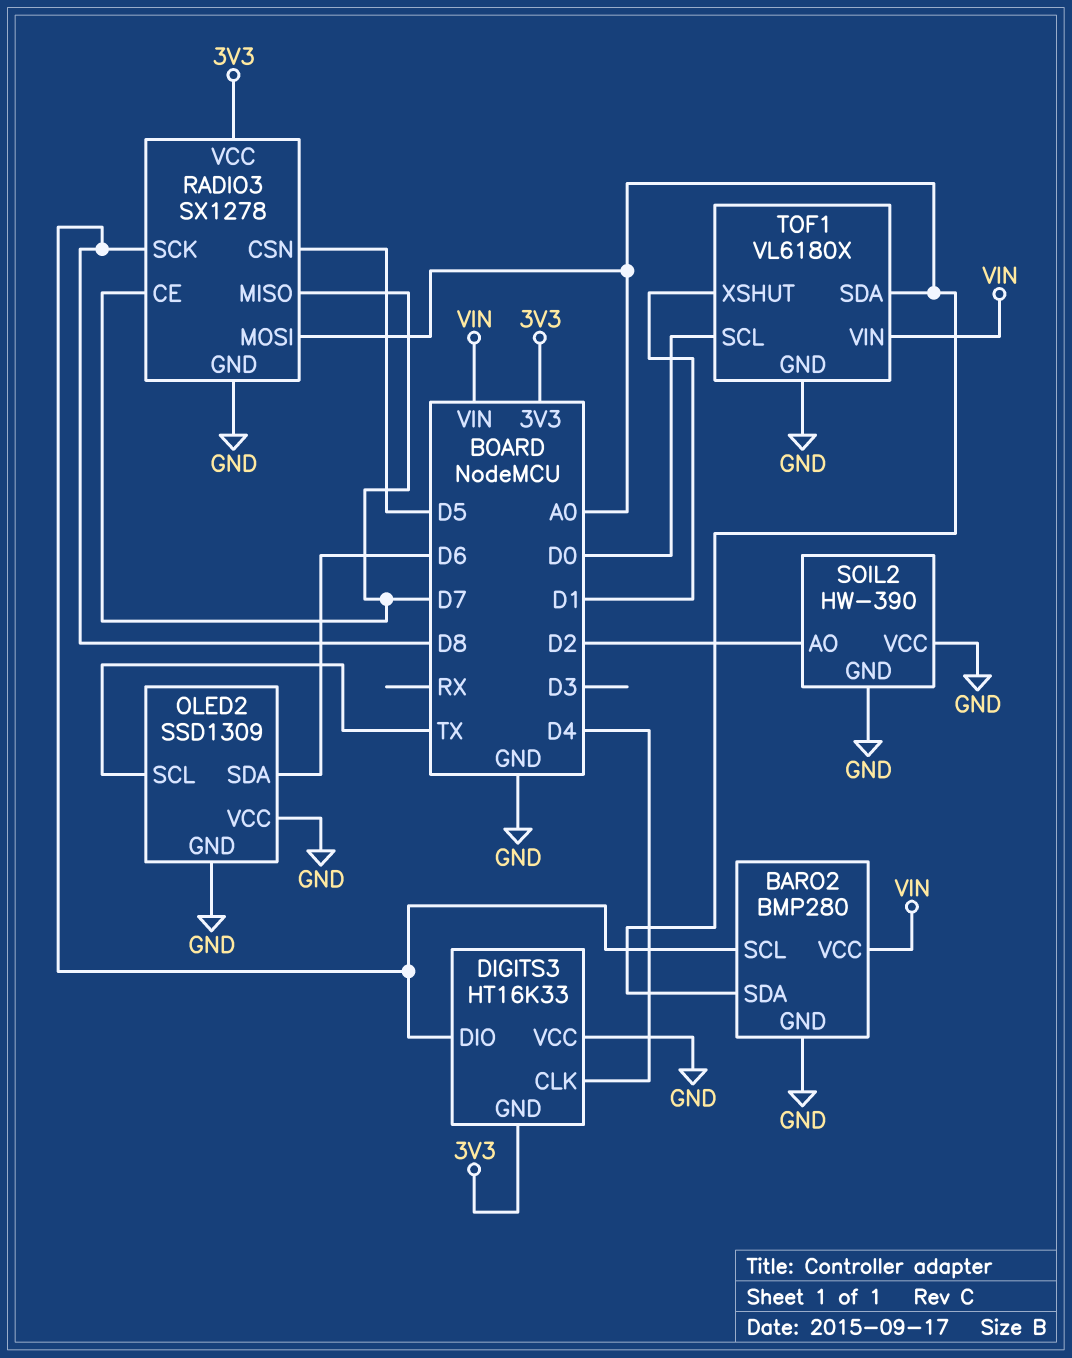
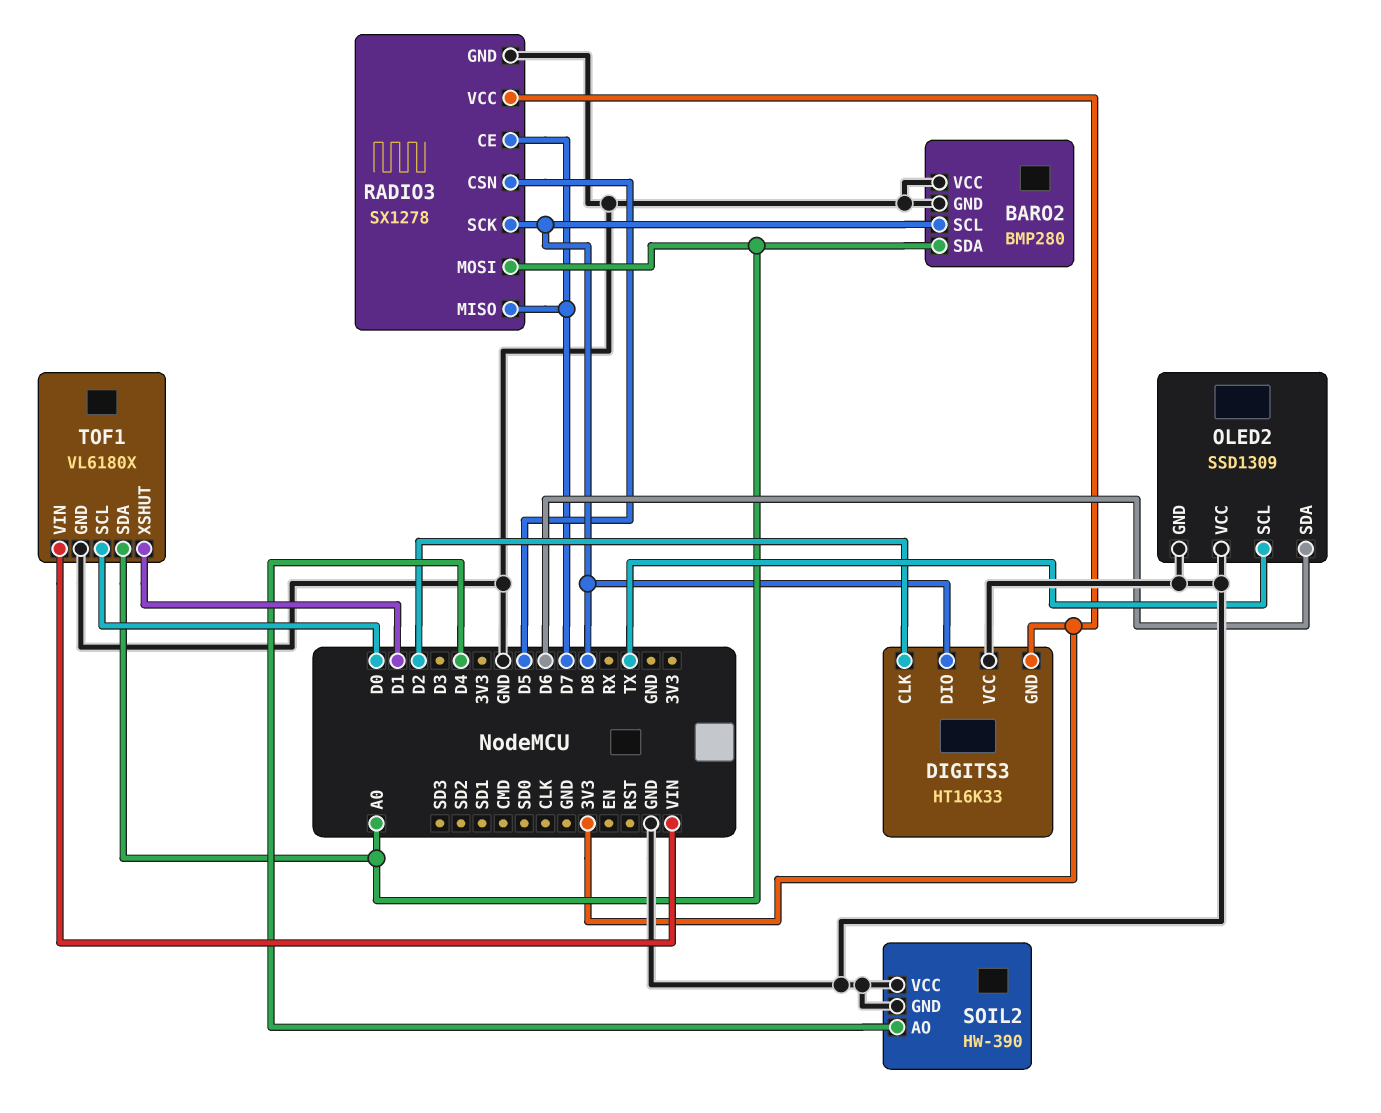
BARO2 pin VCC: VIN -> GND
DIGITS3 pin CLK: D4 -> D2
SOIL2 pin AO: D2 -> D4

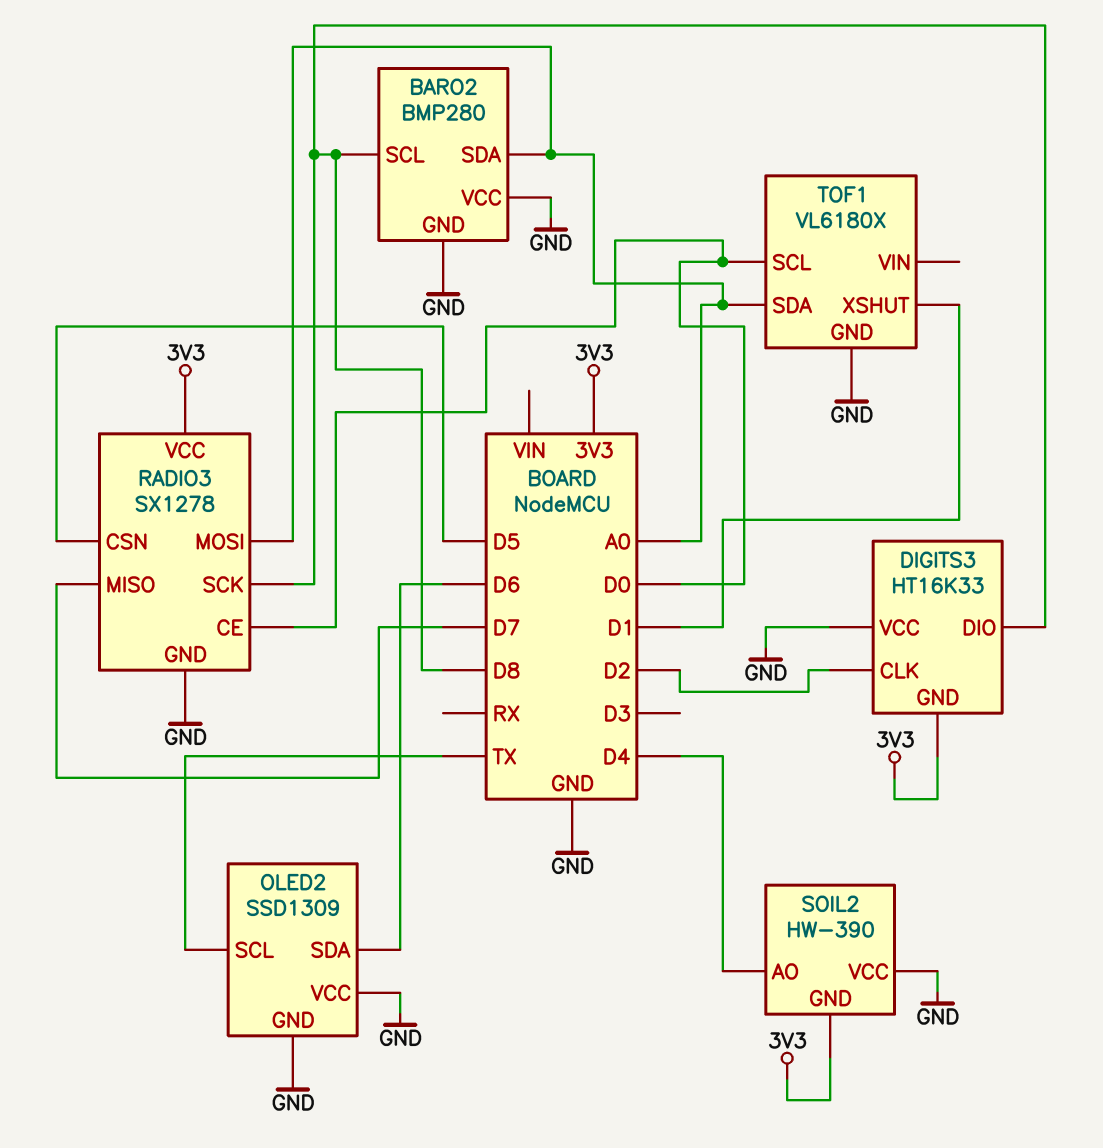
RADIO3 pin CE: D7 -> D0
SOIL2 pin GND: GND -> 3V3
TOF1 pin VIN: VIN -> none

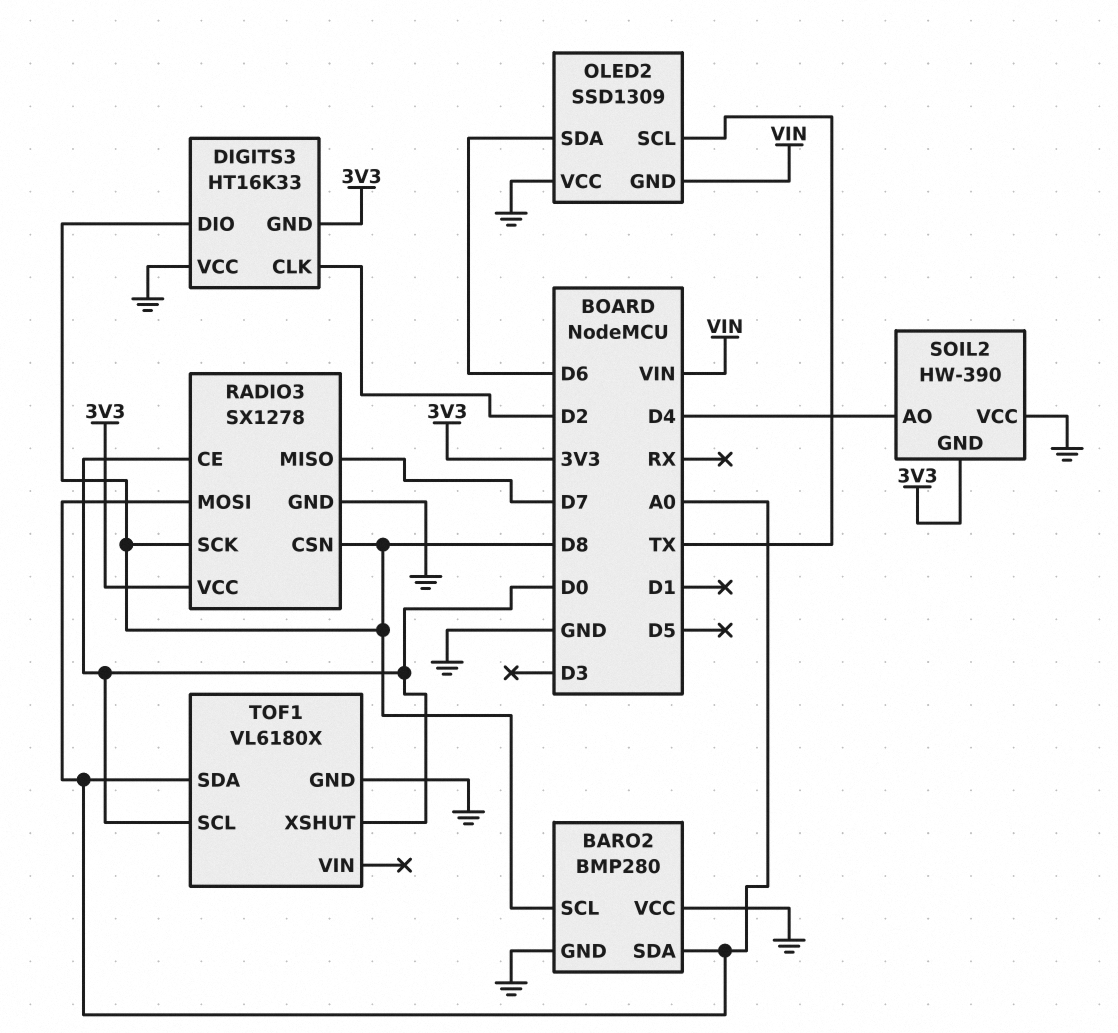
OLED2 pin GND: GND -> VIN
RADIO3 pin CSN: D5 -> D8
TOF1 pin XSHUT: D1 -> D0

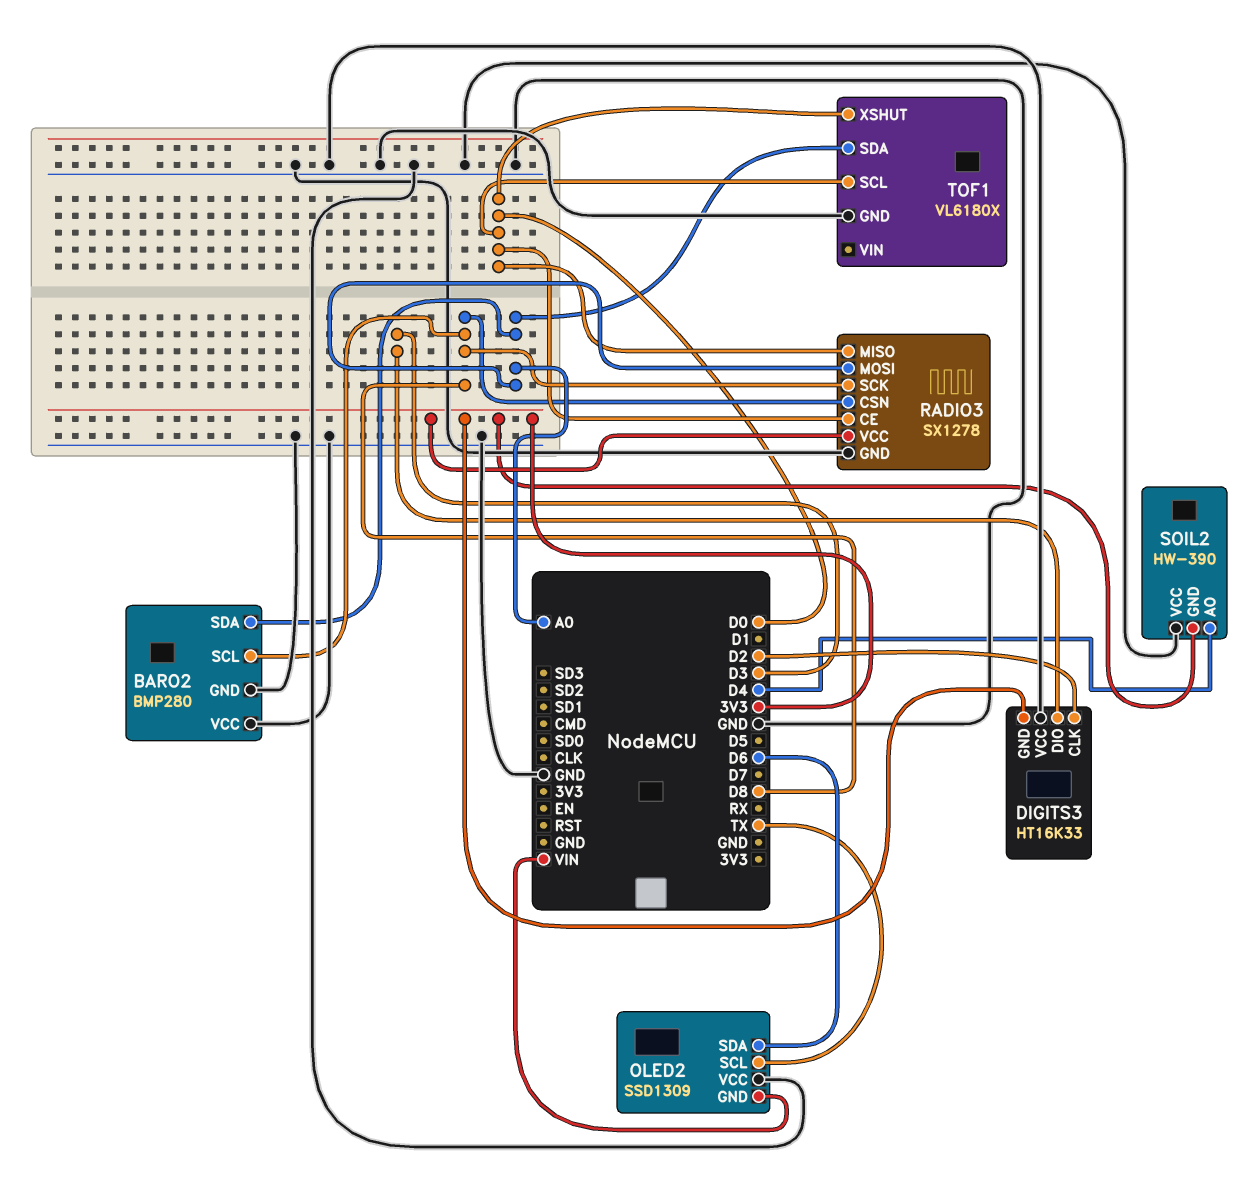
DIGITS3 pin DIO: D8 -> D3
RADIO3 pin MISO: D7 -> D0

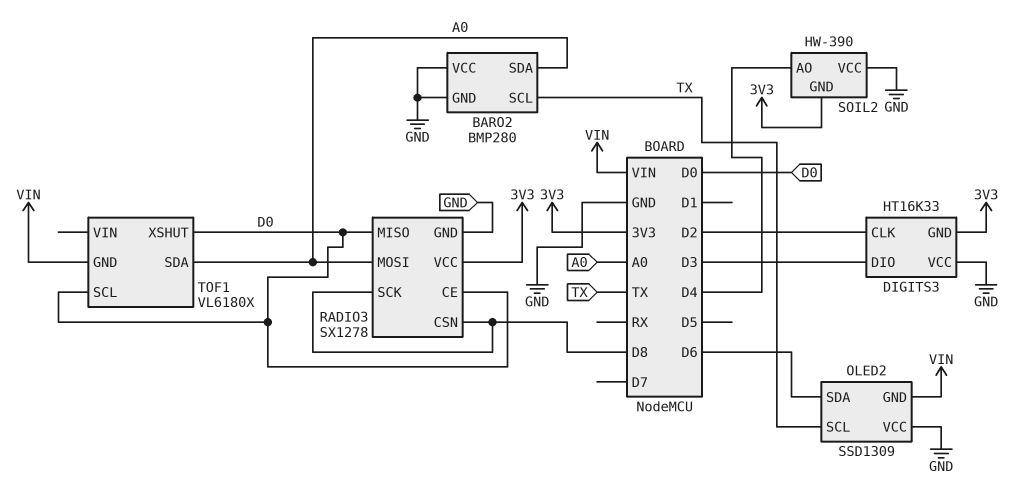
BARO2 pin SCL: D8 -> TX
TOF1 pin GND: GND -> VIN

